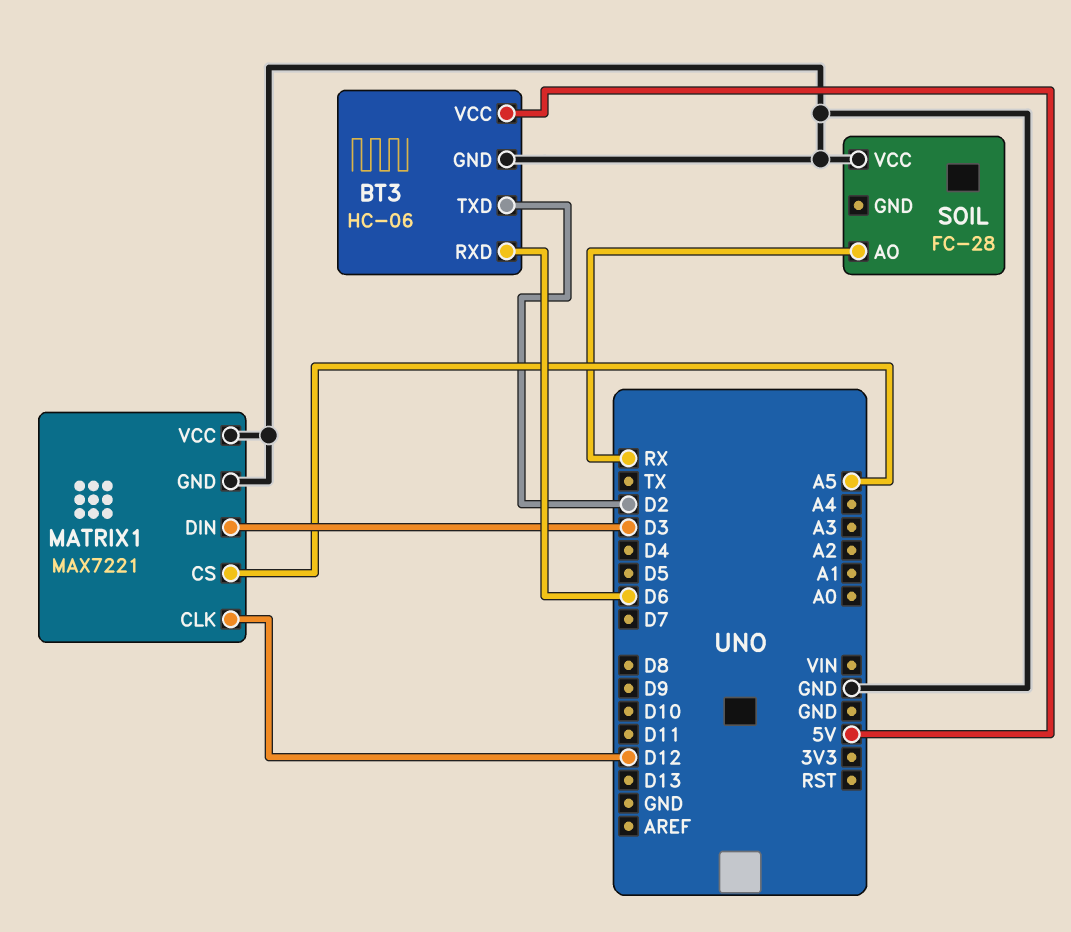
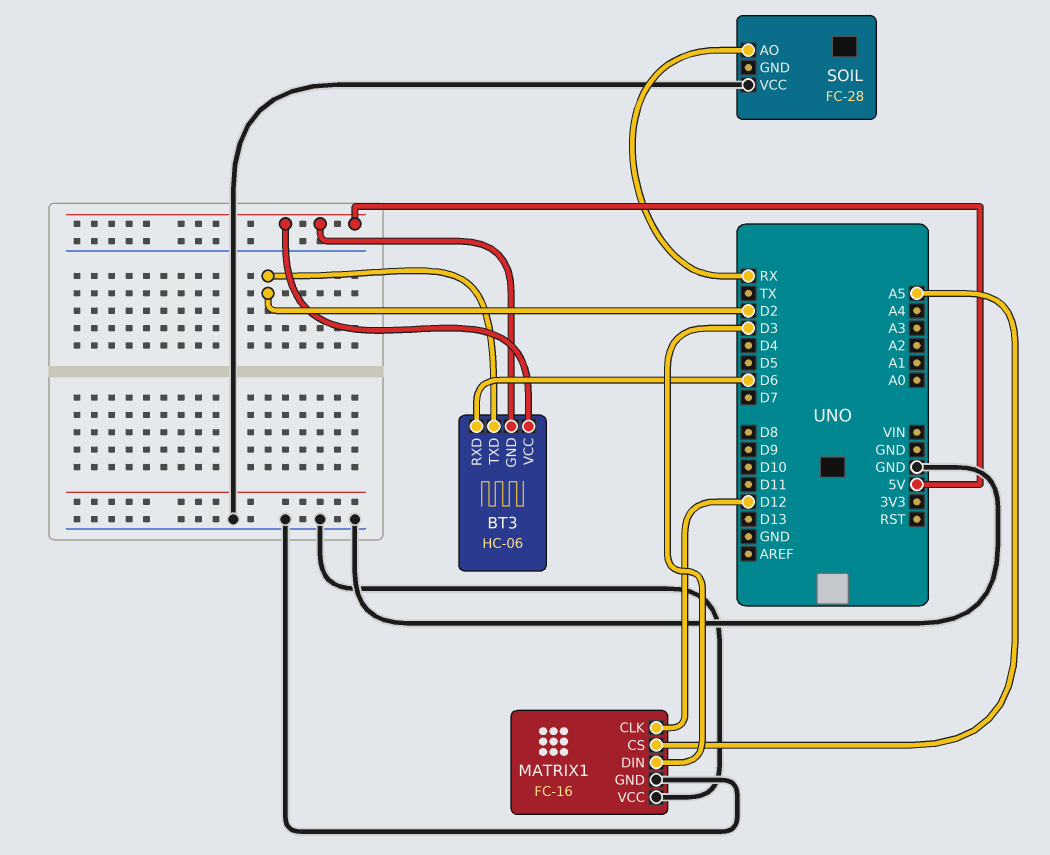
BT3 pin GND: GND -> 5V
MATRIX1: MAX7221 -> FC-16

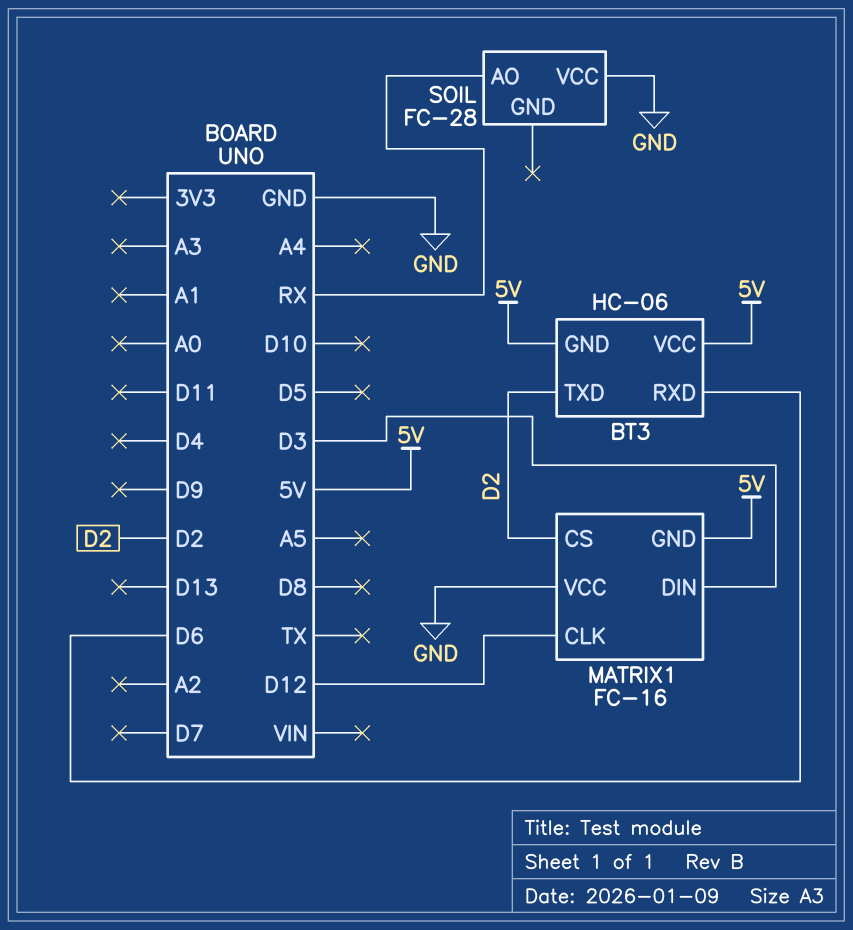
MATRIX1 pin CS: A5 -> D2
MATRIX1 pin GND: GND -> 5V

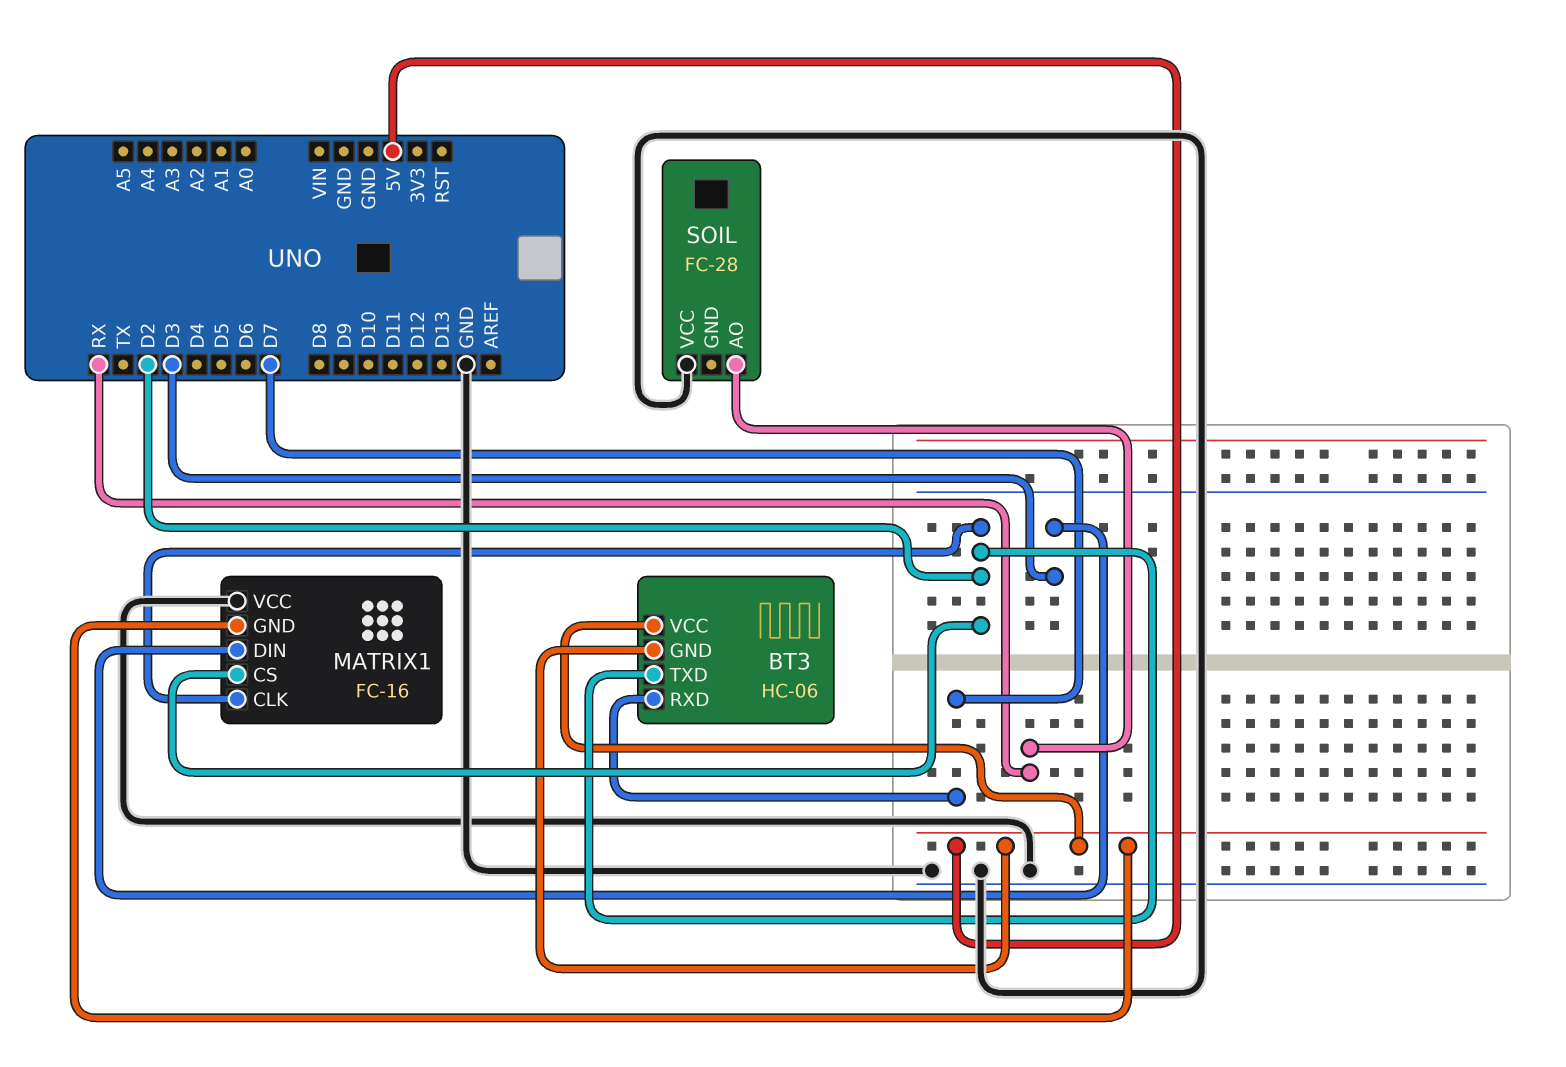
BT3 pin RXD: D6 -> D7
MATRIX1 pin CLK: D12 -> D2

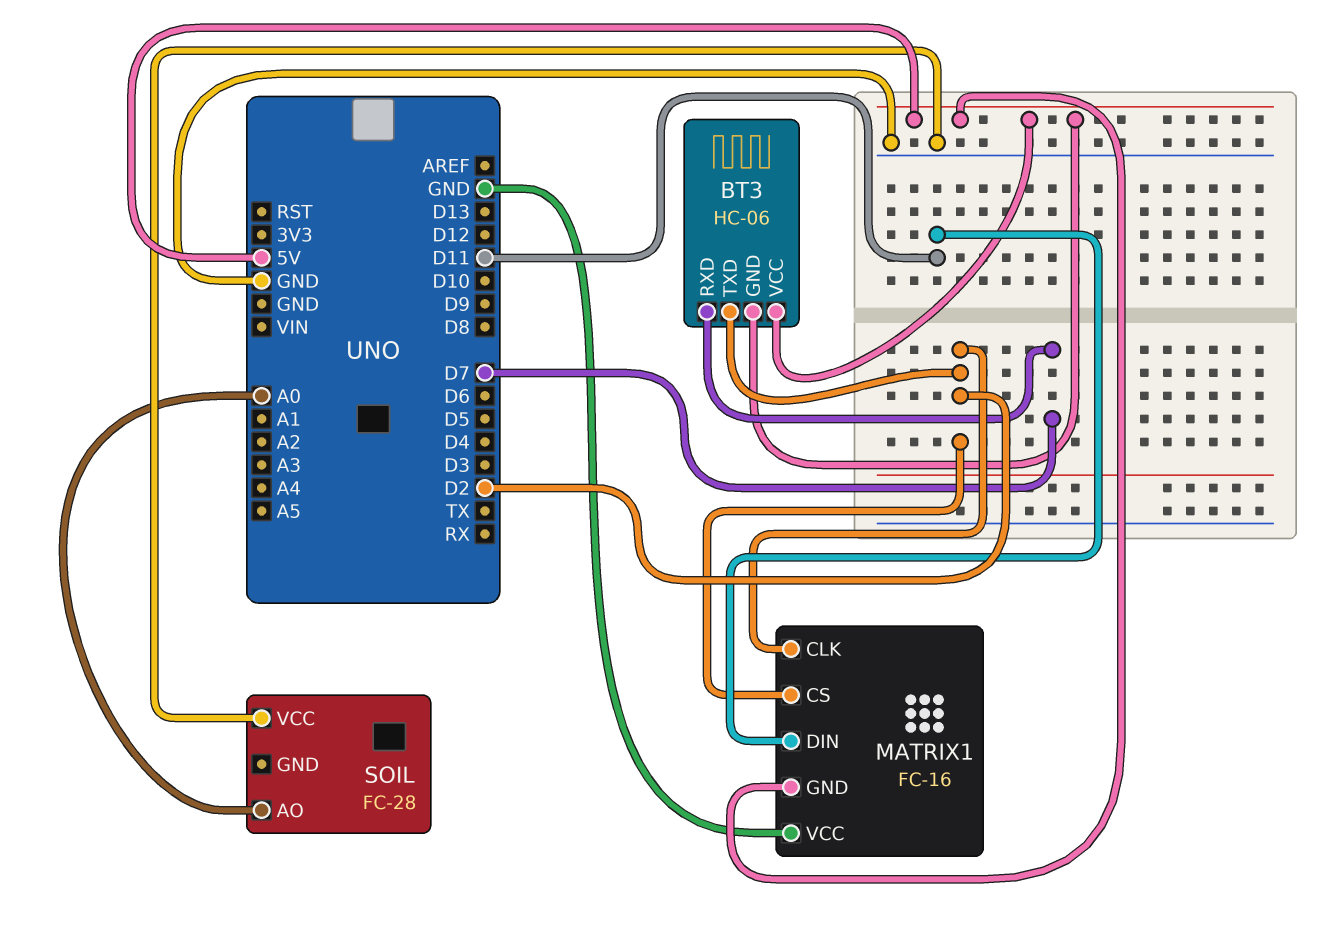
MATRIX1 pin DIN: D3 -> D11
SOIL pin AO: RX -> A0

